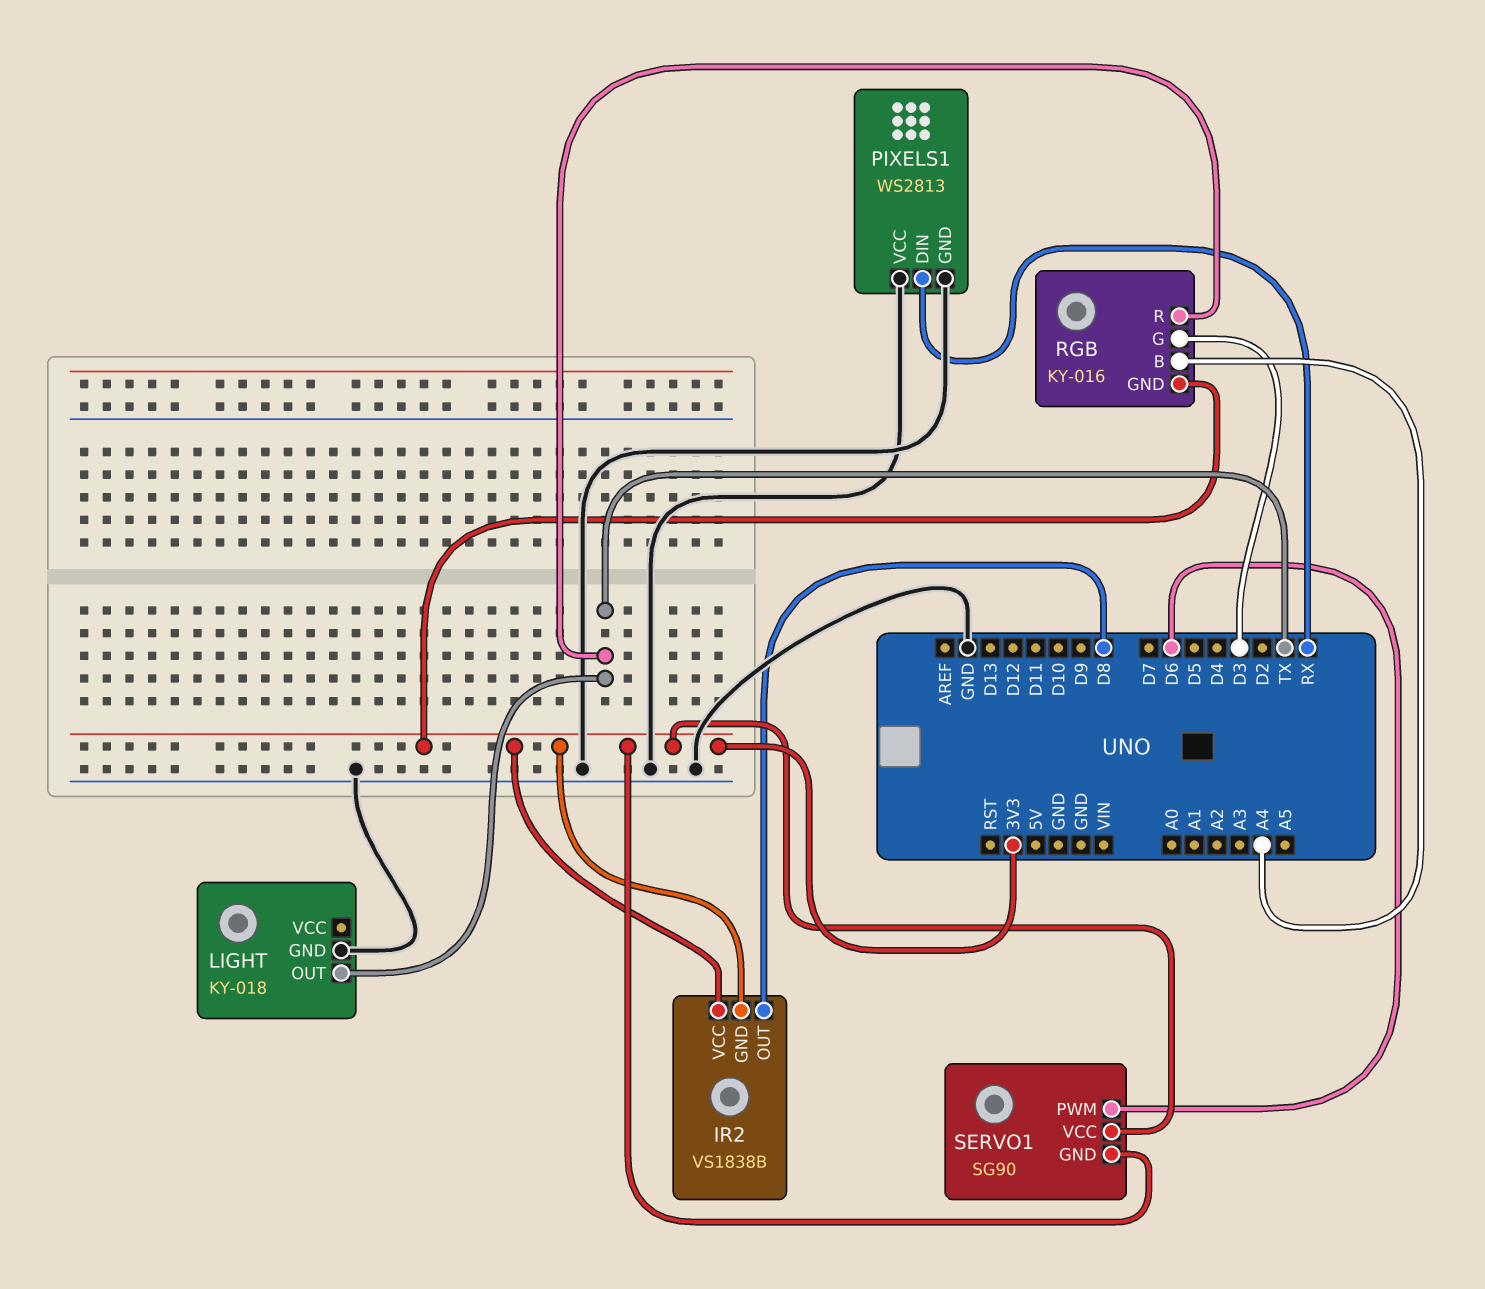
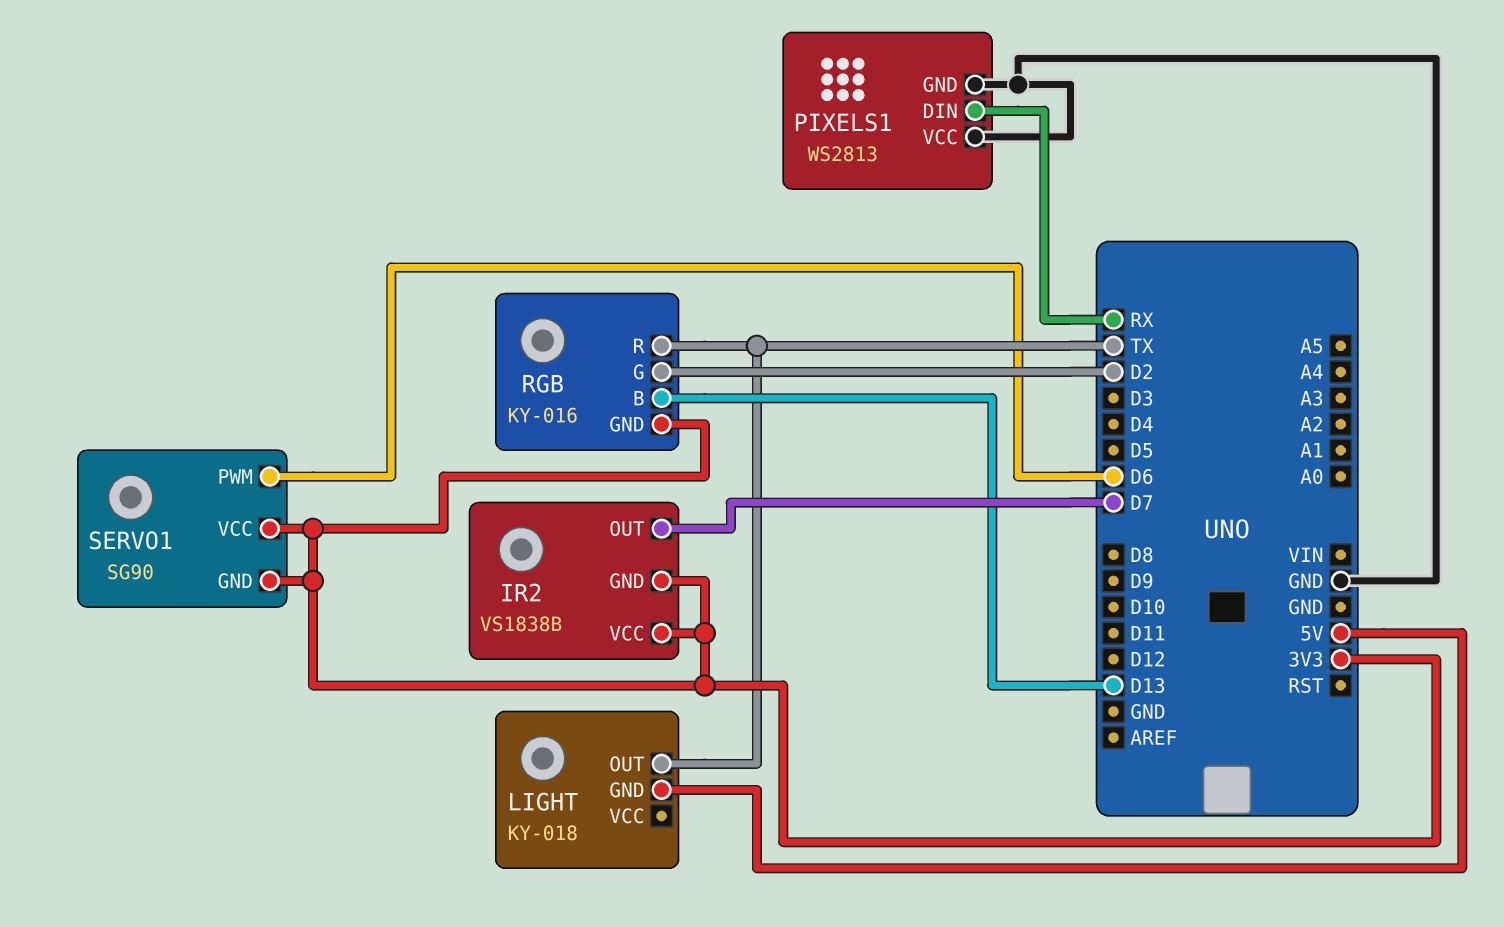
IR2 pin OUT: D8 -> D7
LIGHT pin GND: GND -> 5V
RGB pin B: A4 -> D13
RGB pin G: D3 -> D2

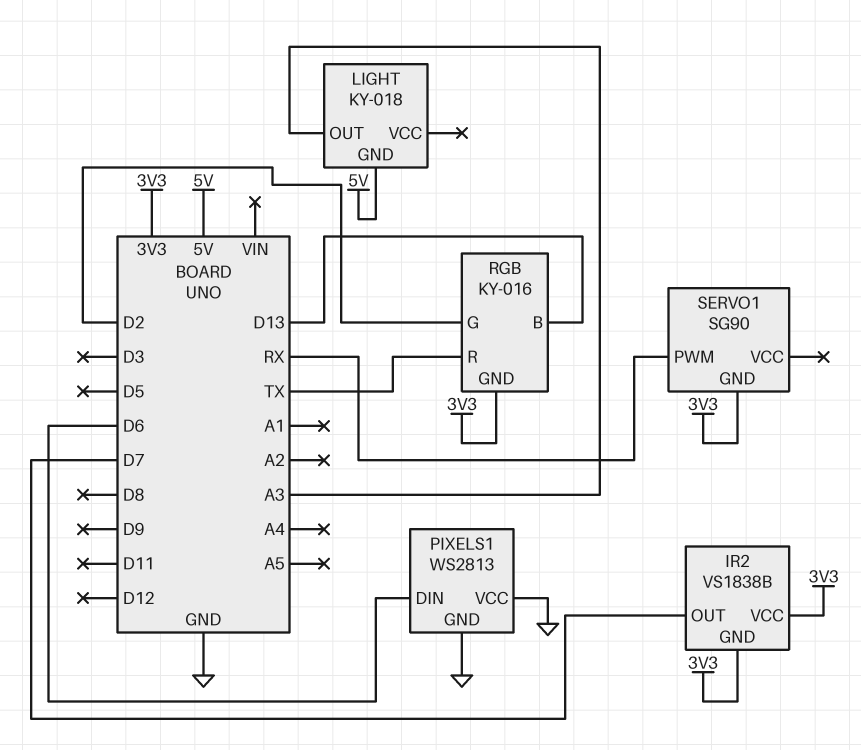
LIGHT pin OUT: TX -> A3
PIXELS1 pin DIN: RX -> D6
SERVO1 pin PWM: D6 -> RX
SERVO1 pin VCC: 3V3 -> none

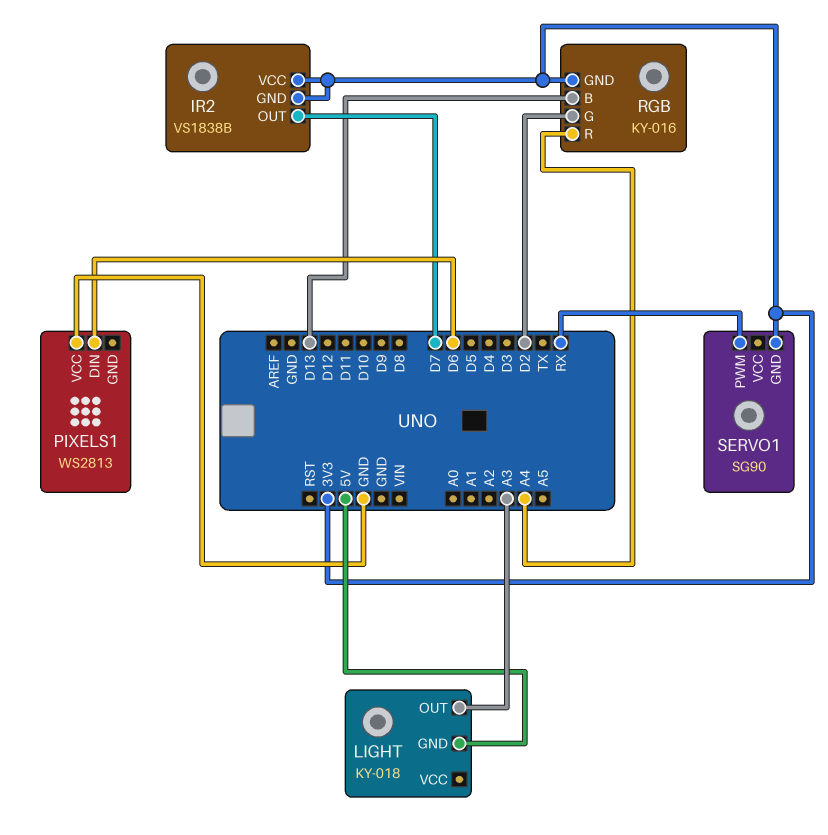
PIXELS1 pin GND: GND -> none
RGB pin R: TX -> A4

